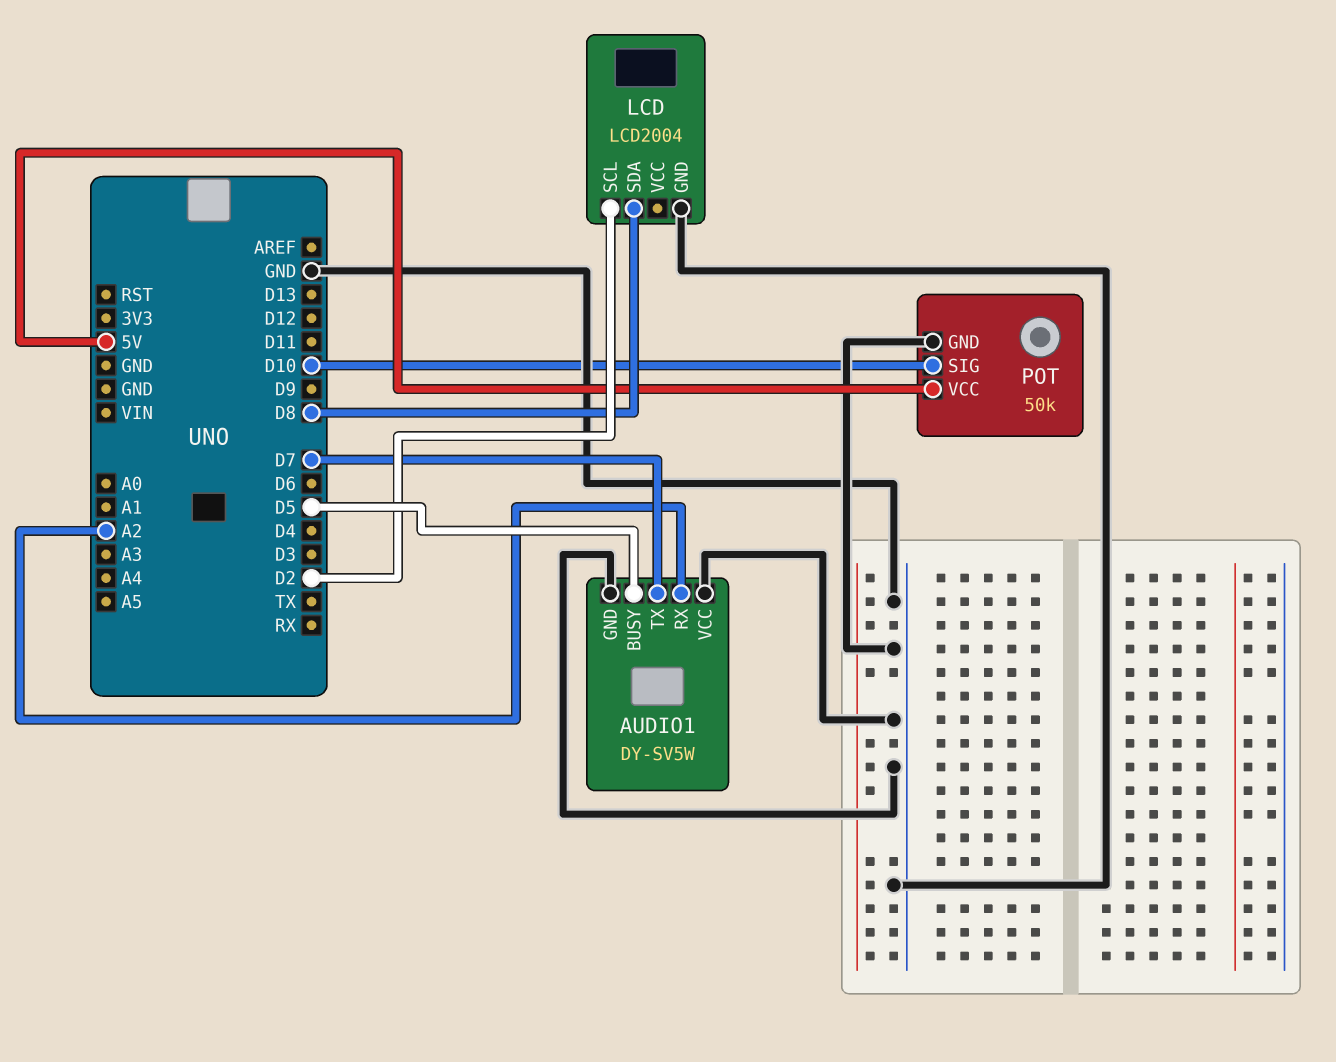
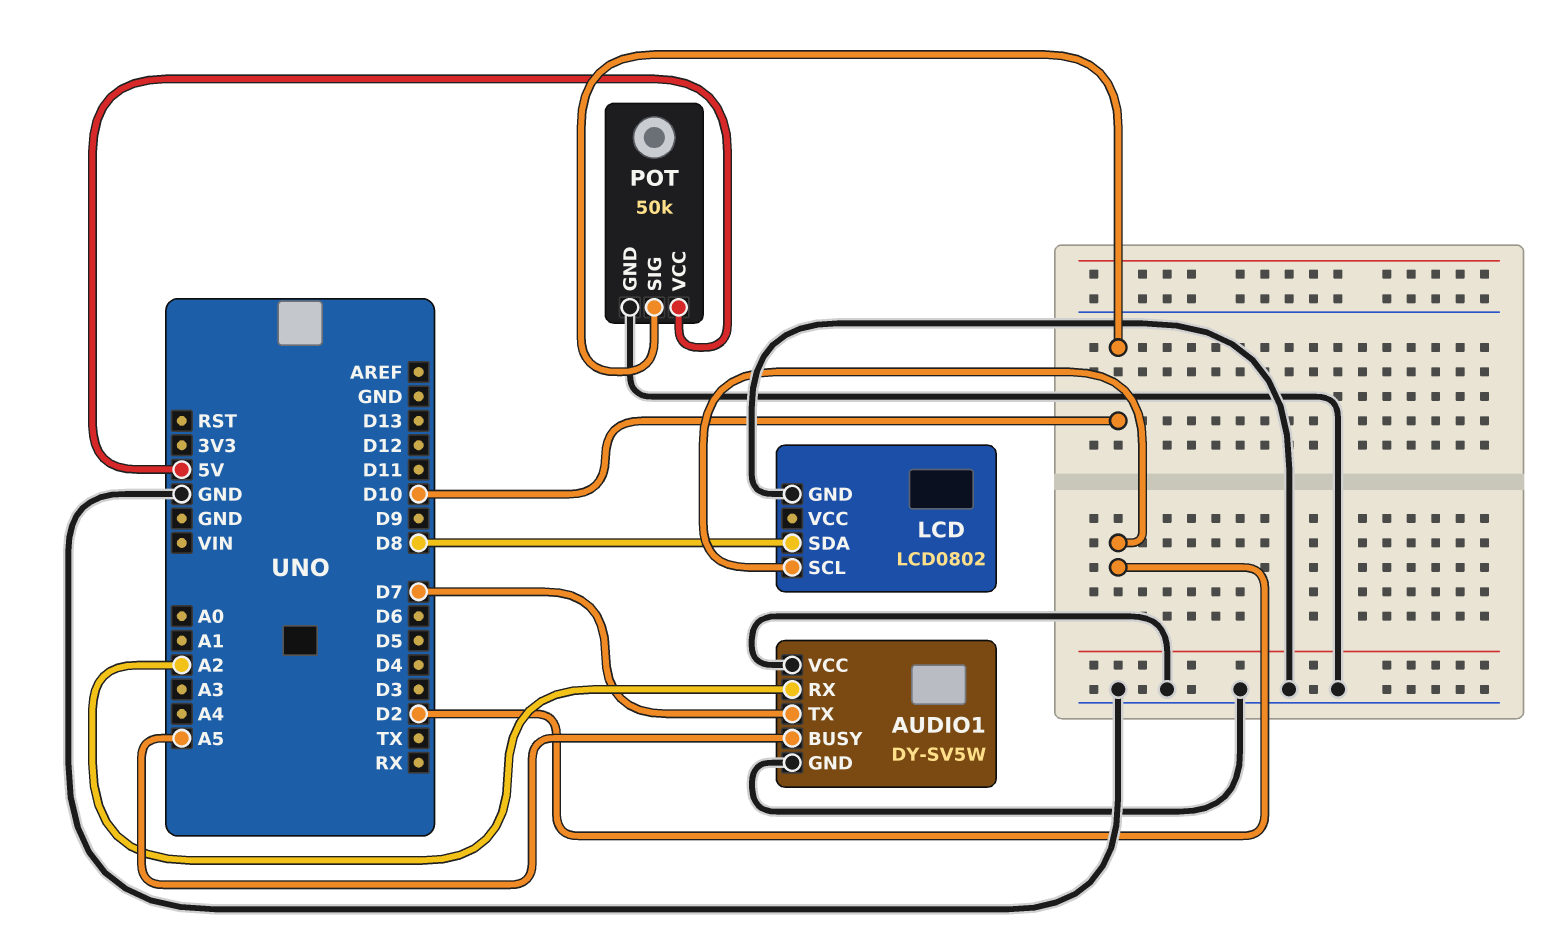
AUDIO1 pin BUSY: D5 -> A5
LCD: LCD2004 -> LCD0802

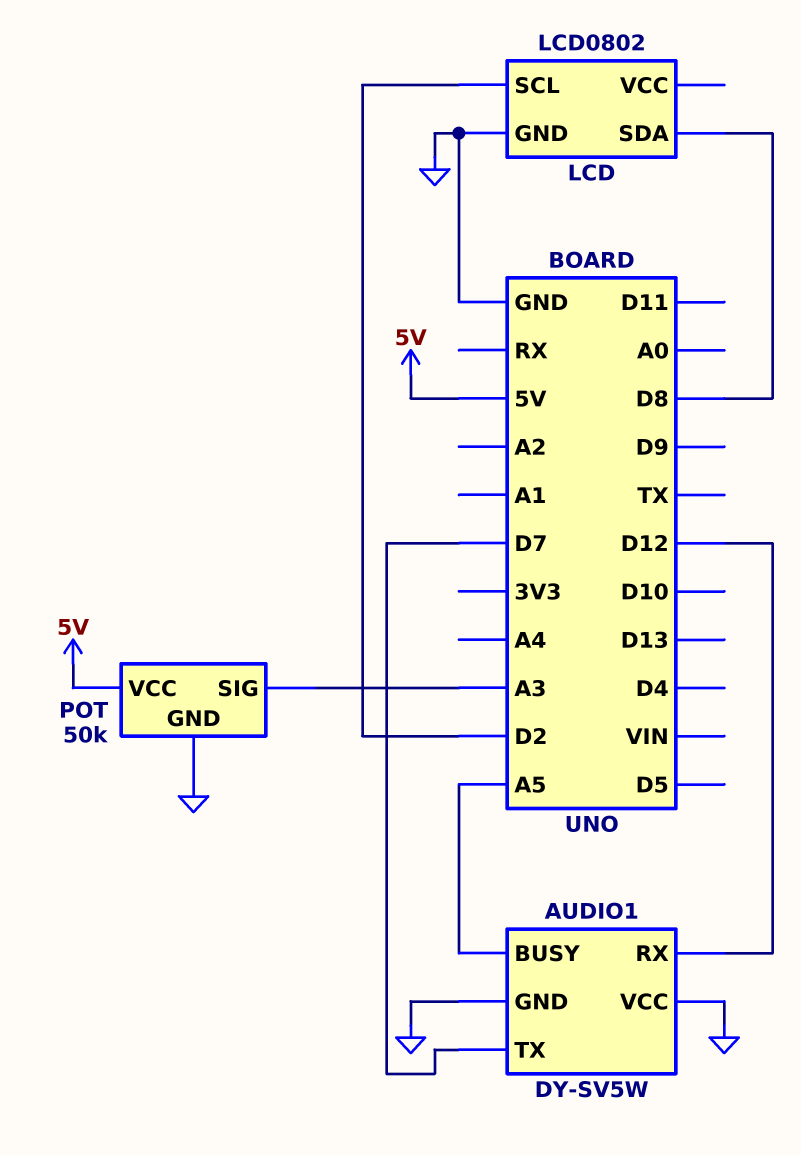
AUDIO1 pin RX: A2 -> D12
POT pin SIG: D10 -> A3

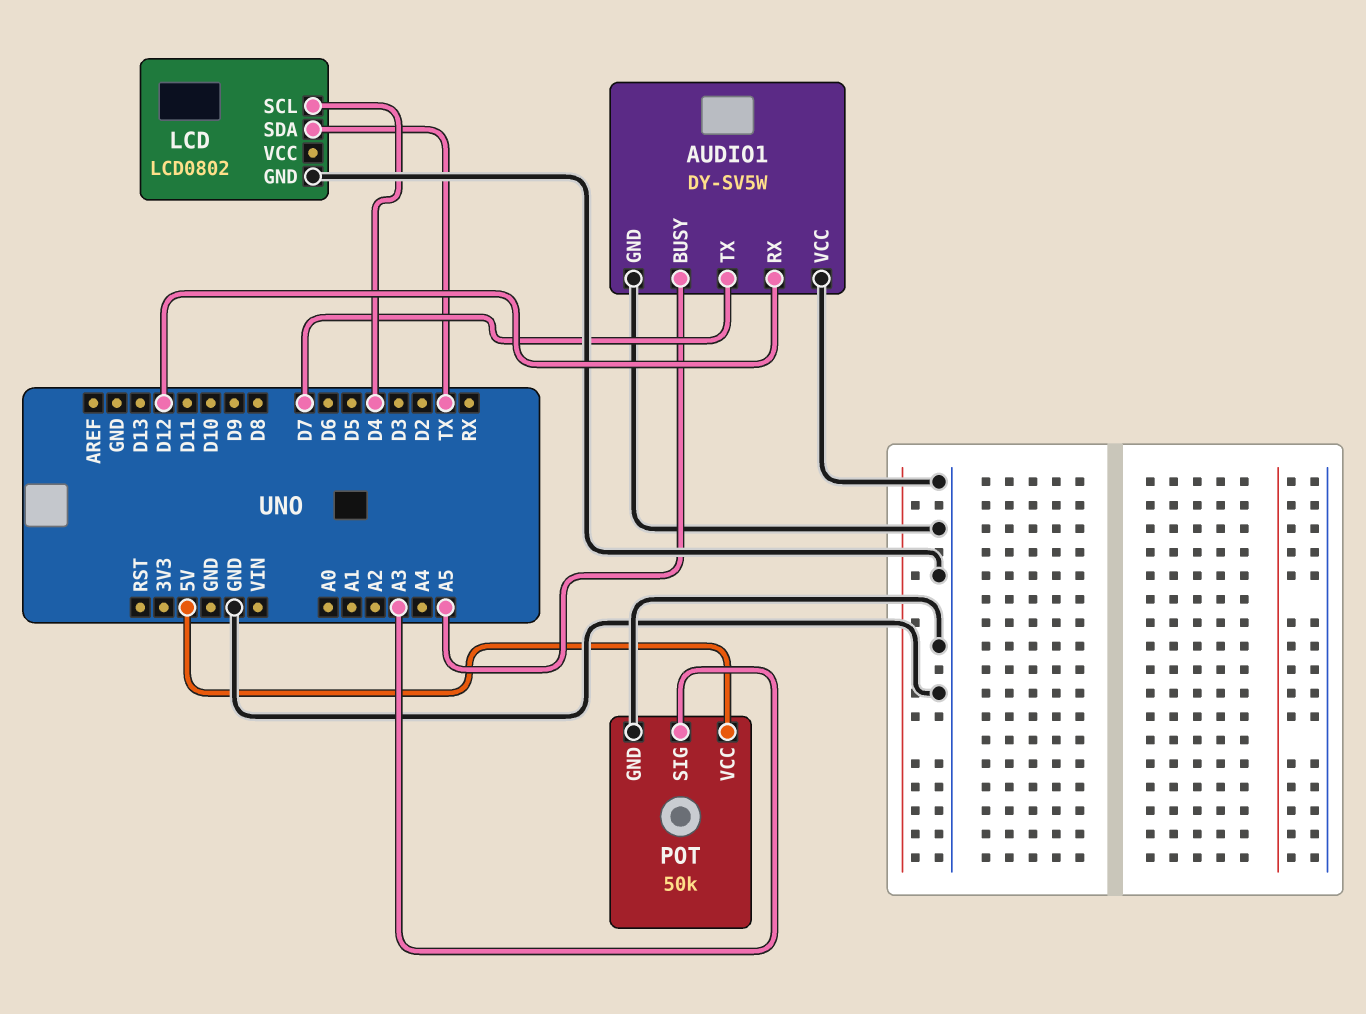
LCD pin SCL: D2 -> D4
LCD pin SDA: D8 -> TX

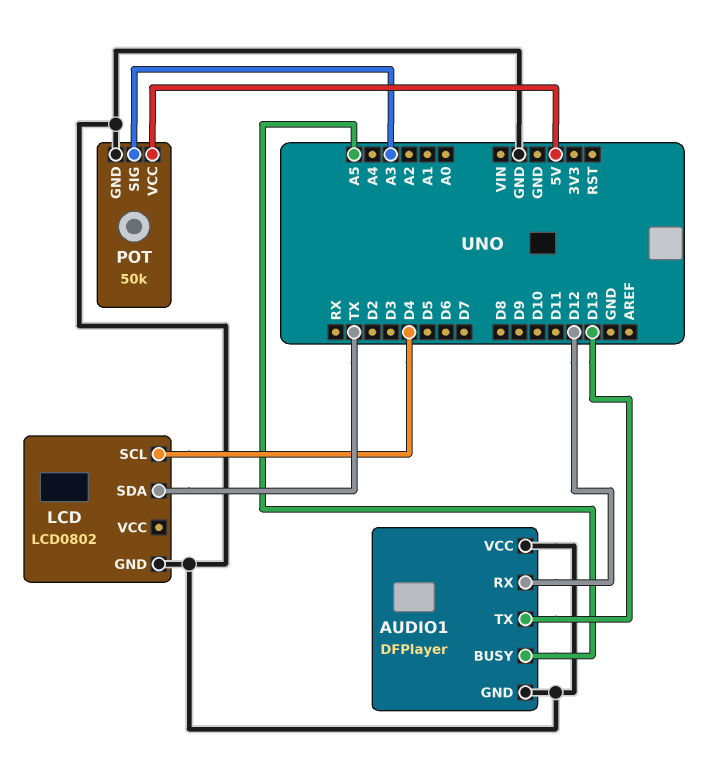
AUDIO1: DY-SV5W -> DFPlayer
AUDIO1 pin TX: D7 -> D13

